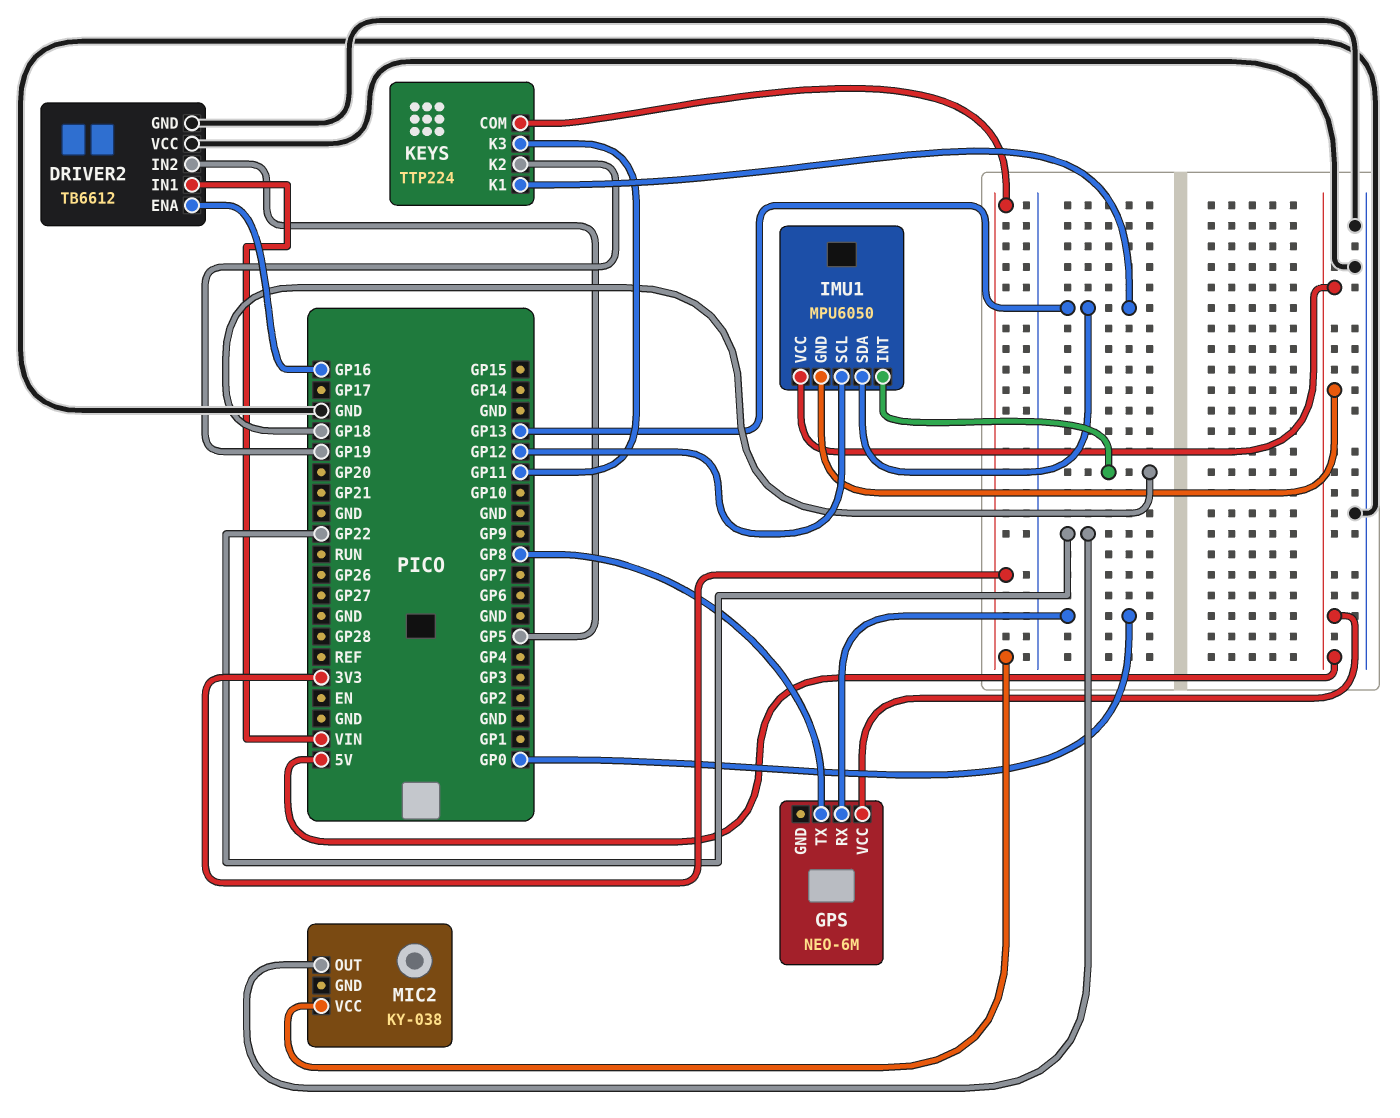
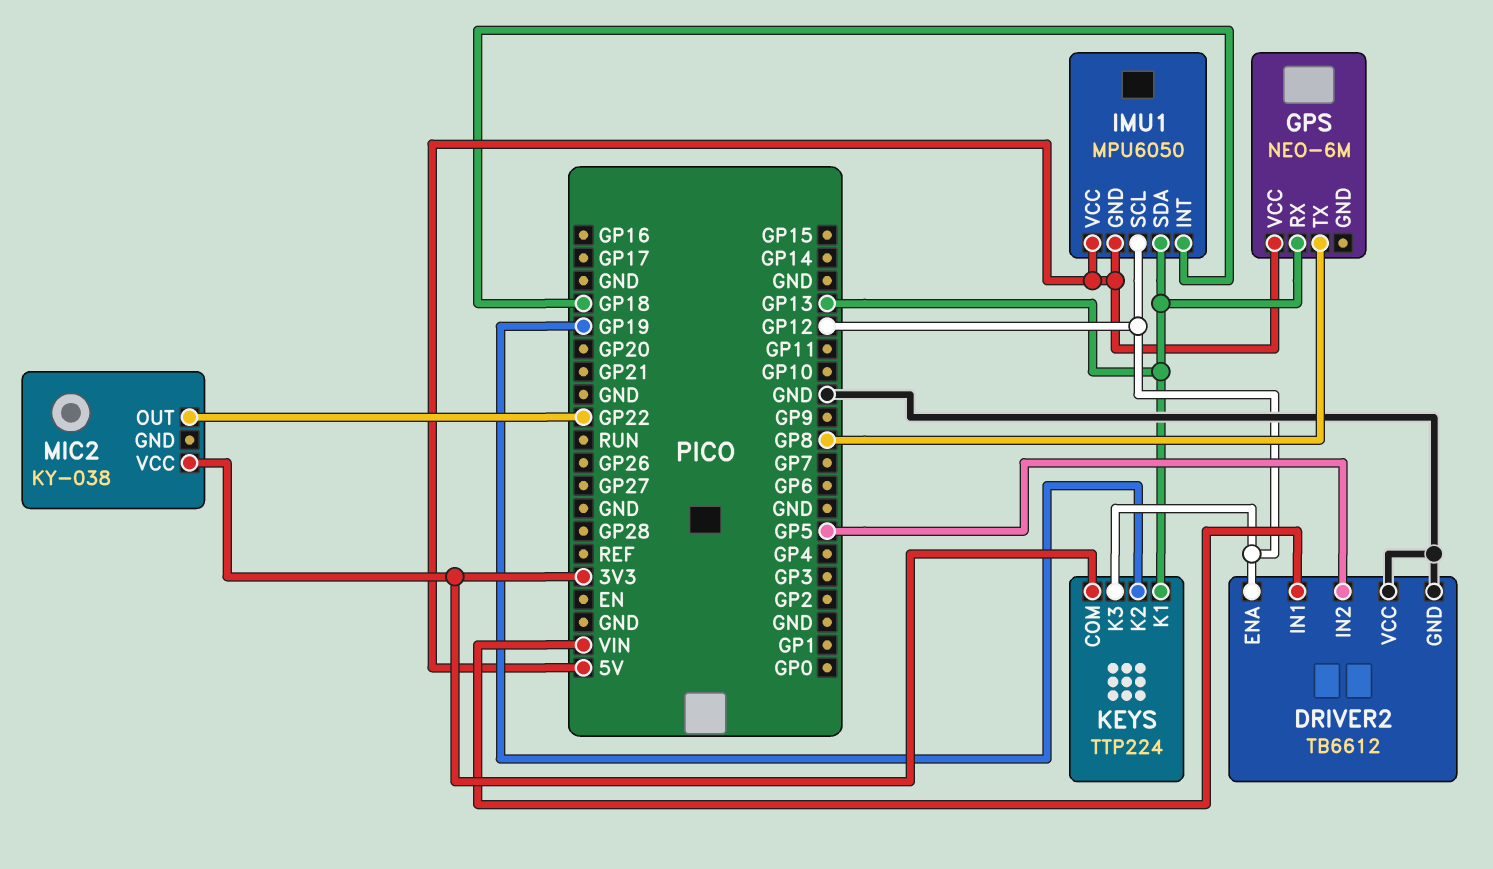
DRIVER2 pin ENA: GP16 -> GP12
GPS pin RX: GP0 -> GP13
KEYS pin K3: GP11 -> GP12

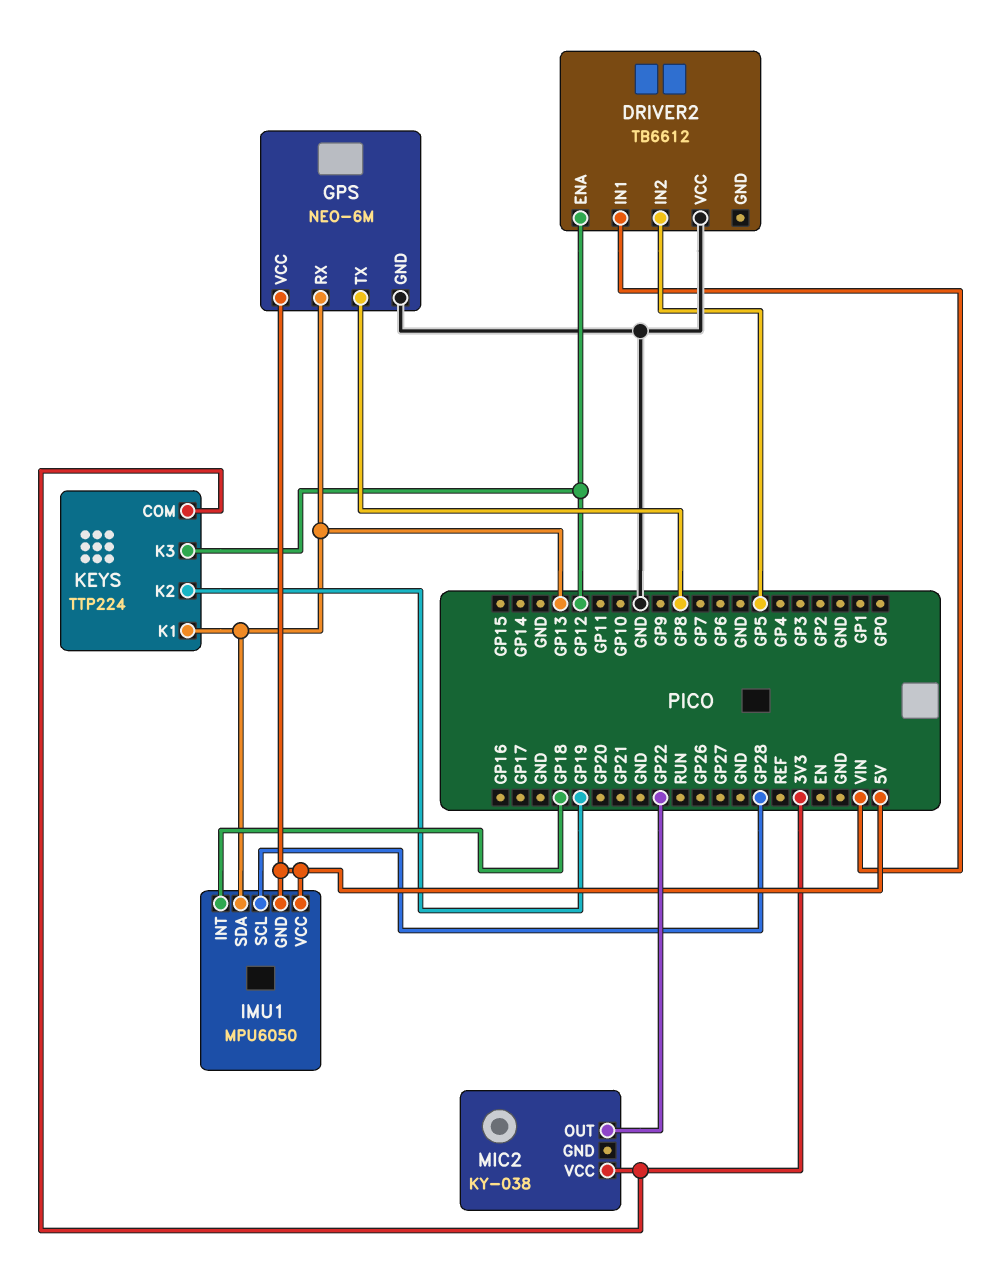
DRIVER2 pin GND: GND -> none
GPS pin GND: none -> GND
IMU1 pin SCL: GP12 -> GP28

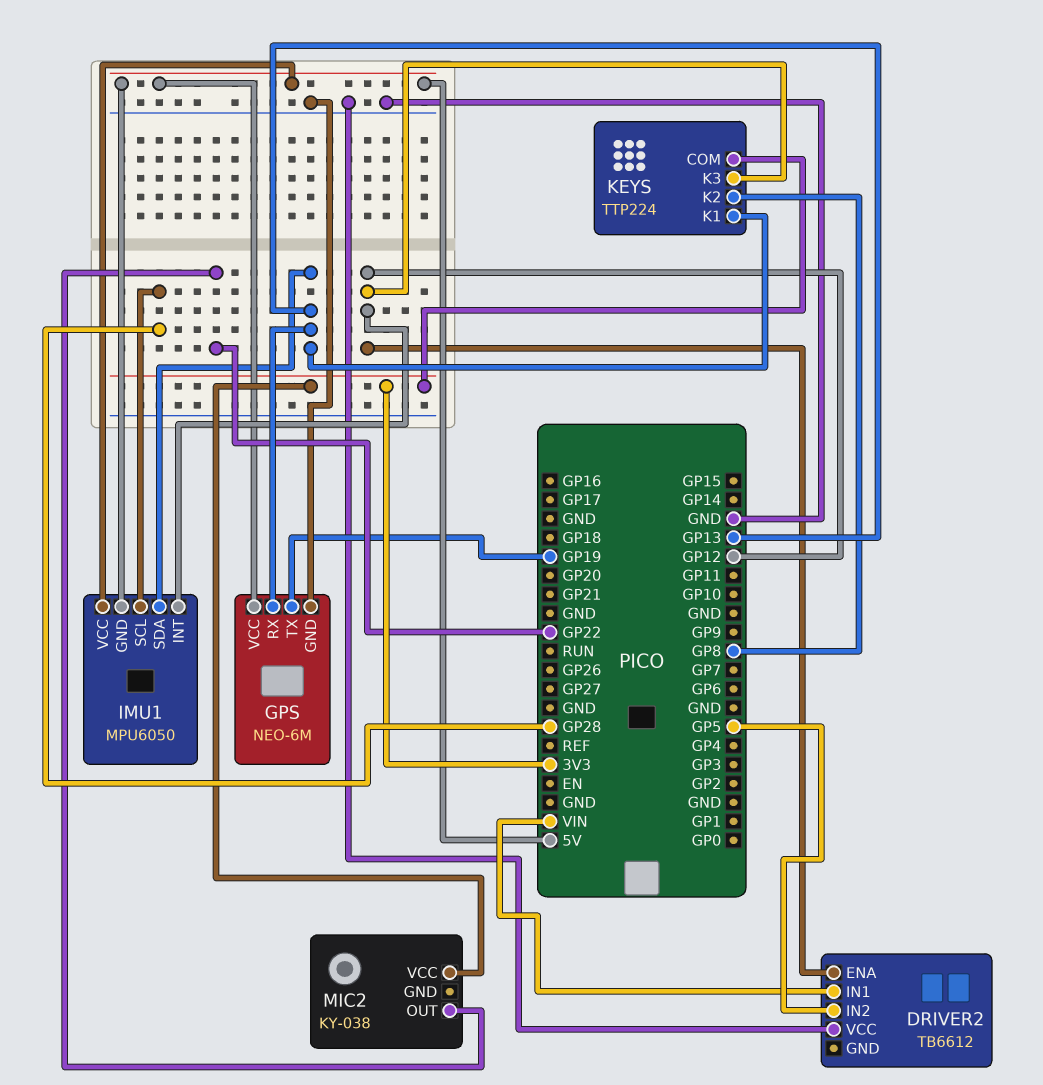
GPS pin TX: GP8 -> GP19
IMU1 pin INT: GP18 -> GP12
KEYS pin K2: GP19 -> GP8

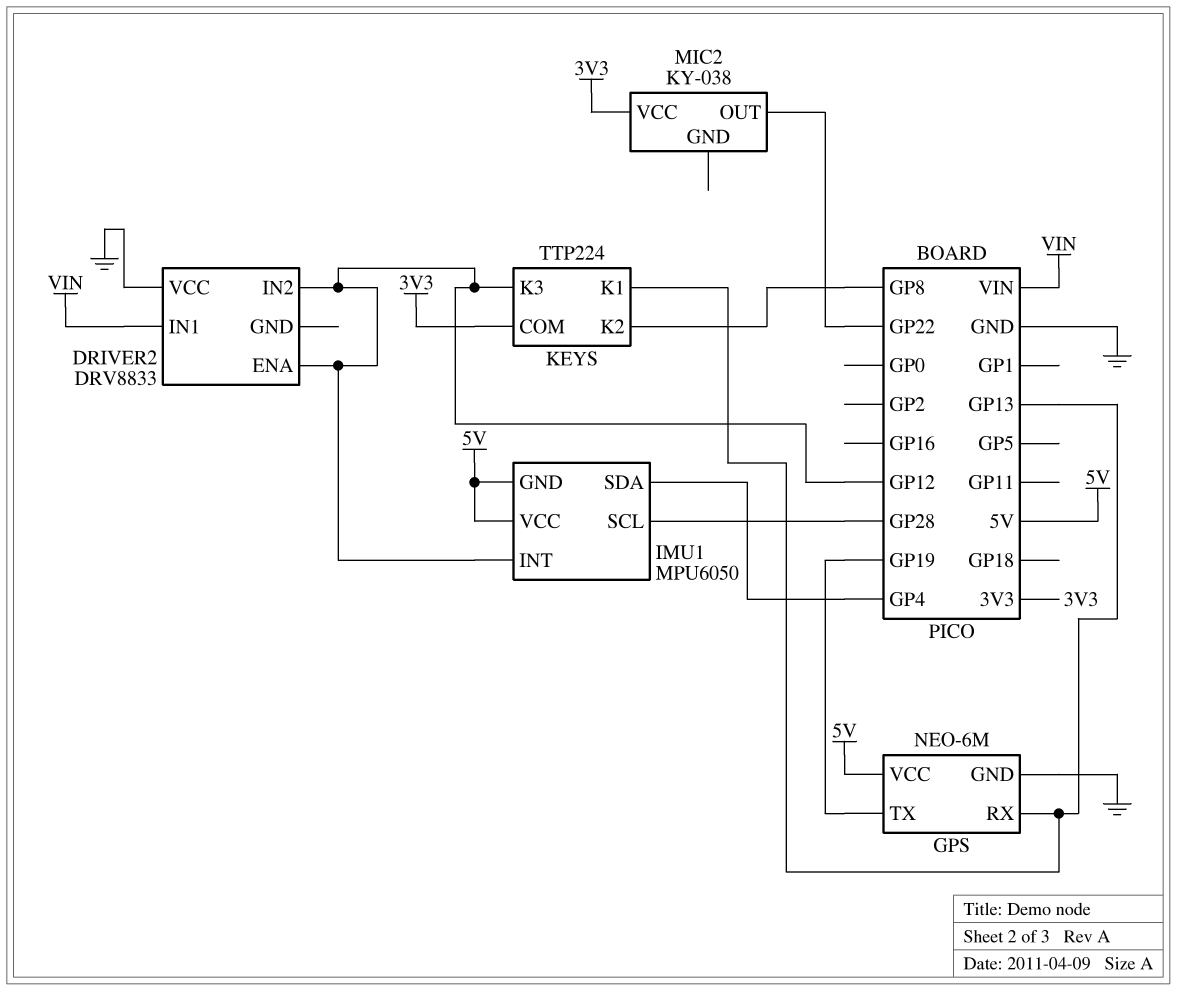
DRIVER2: TB6612 -> DRV8833
DRIVER2 pin IN2: GP5 -> GP12
IMU1 pin SDA: GP13 -> GP4

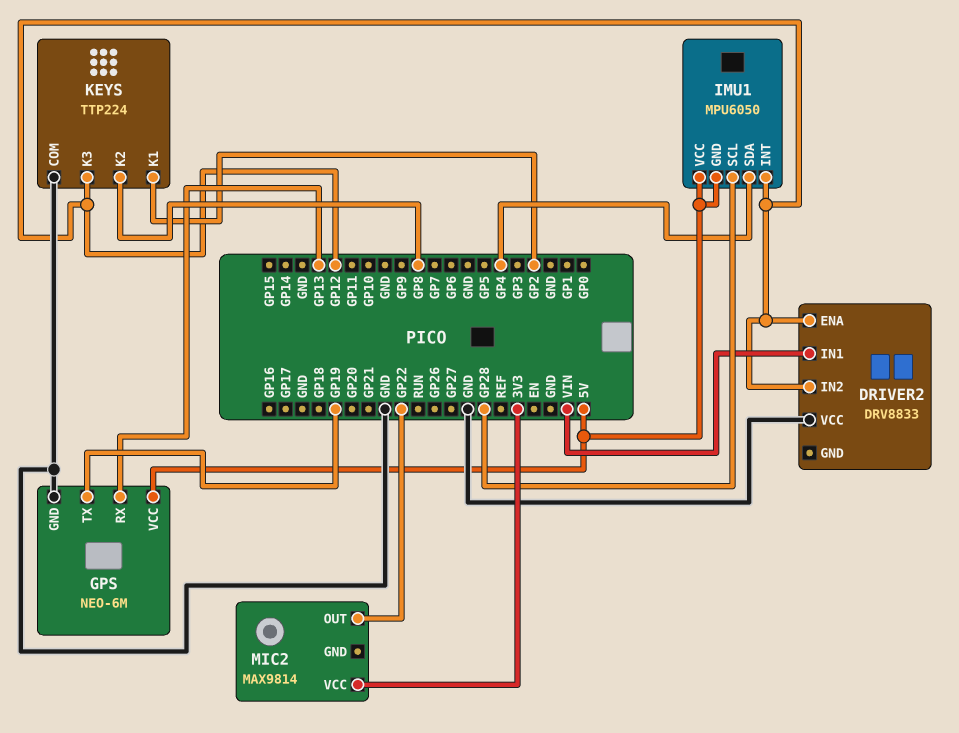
KEYS pin COM: 3V3 -> GND
KEYS pin K1: GP13 -> GP2
MIC2: KY-038 -> MAX9814

